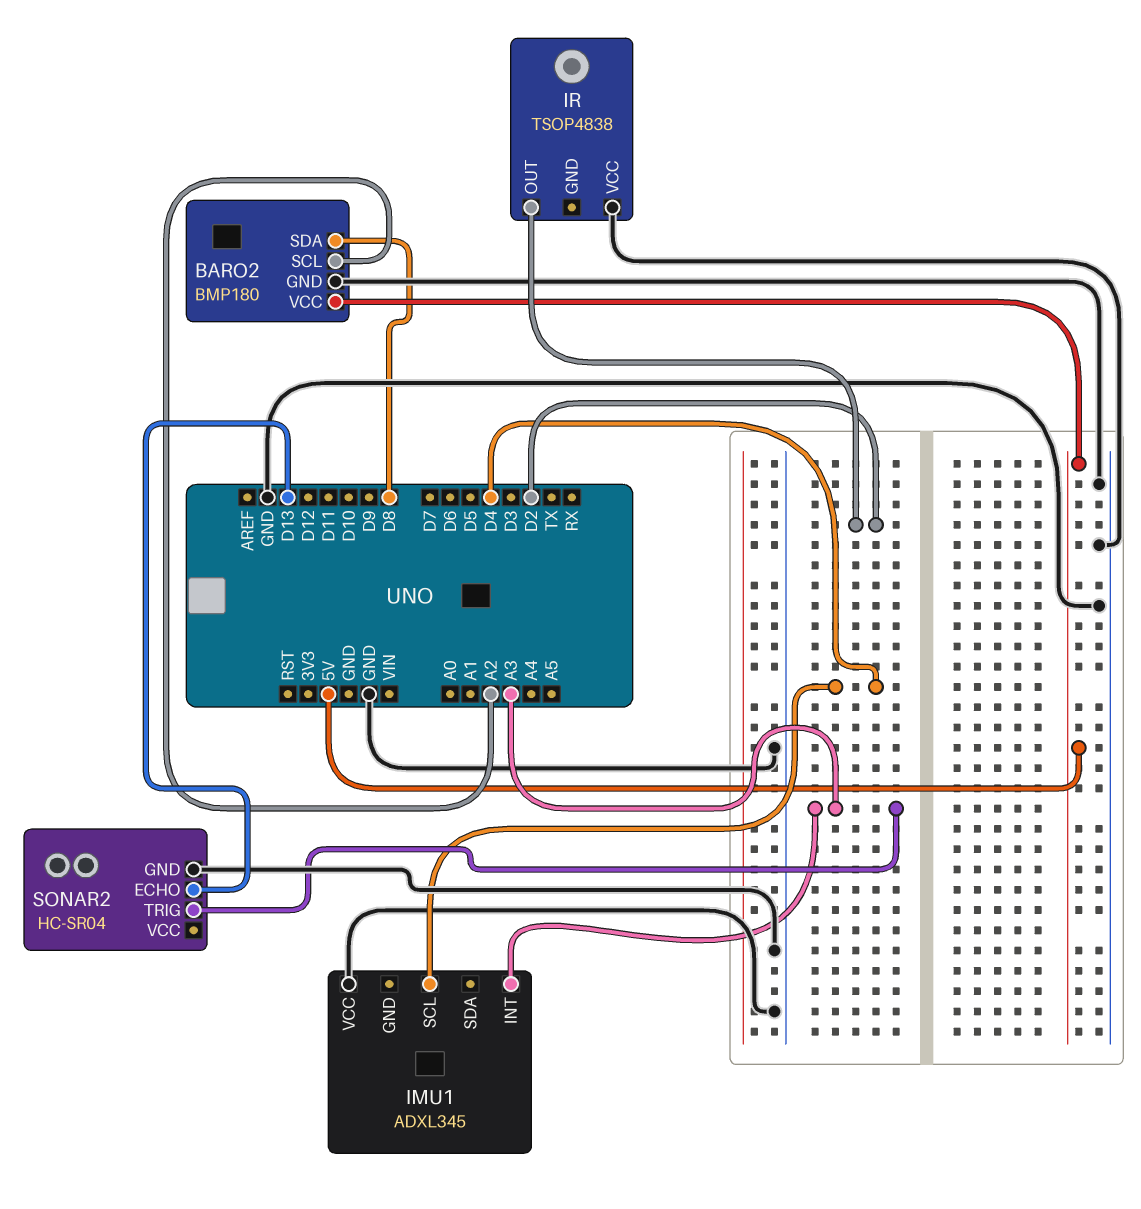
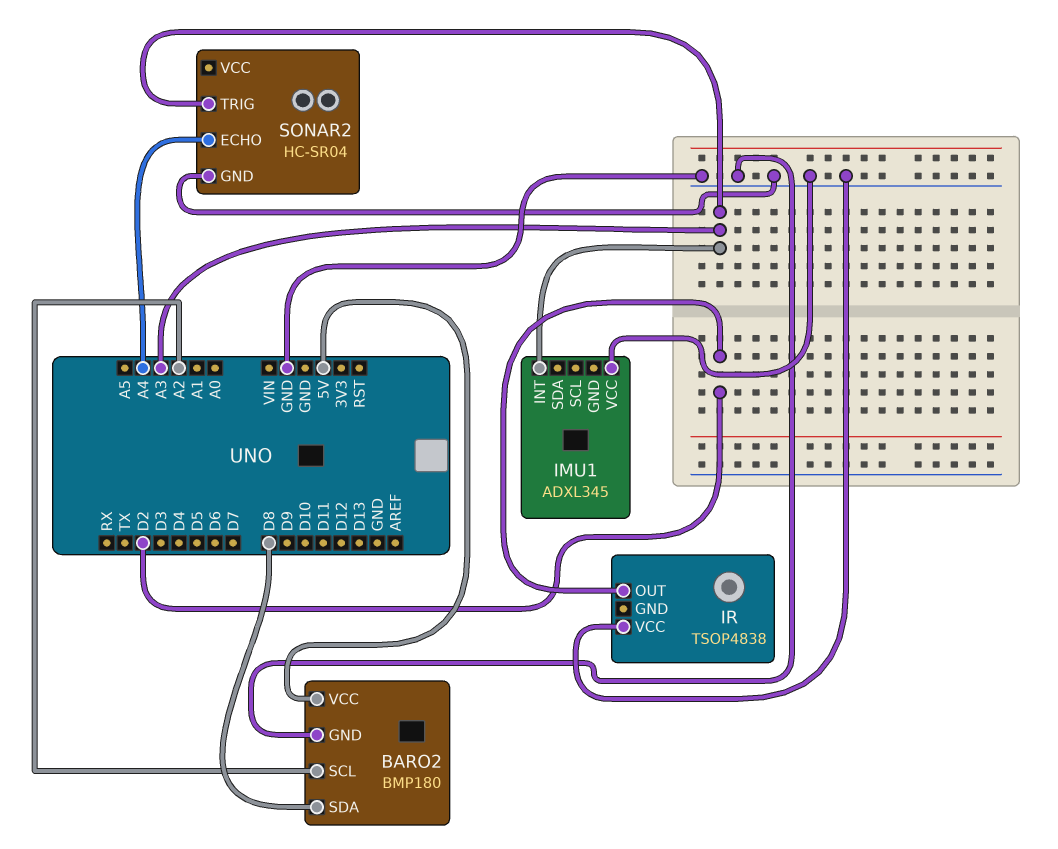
IMU1 pin SCL: D4 -> none
SONAR2 pin ECHO: D13 -> A4

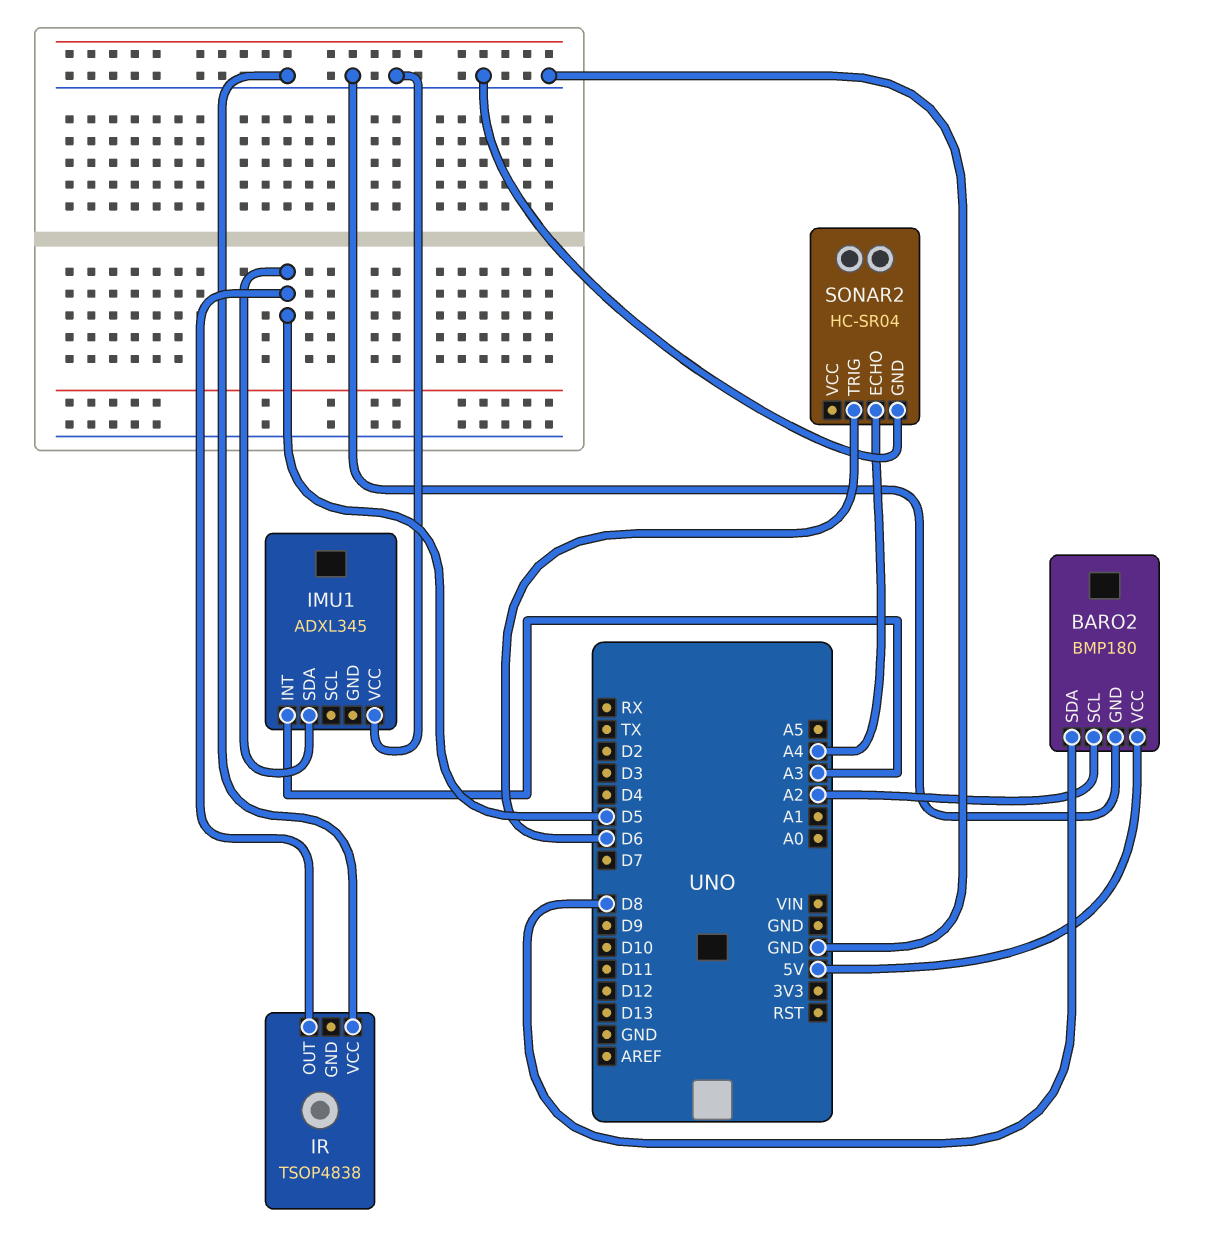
IMU1 pin SDA: none -> D5
IR pin OUT: D2 -> D5
SONAR2 pin TRIG: A3 -> D6

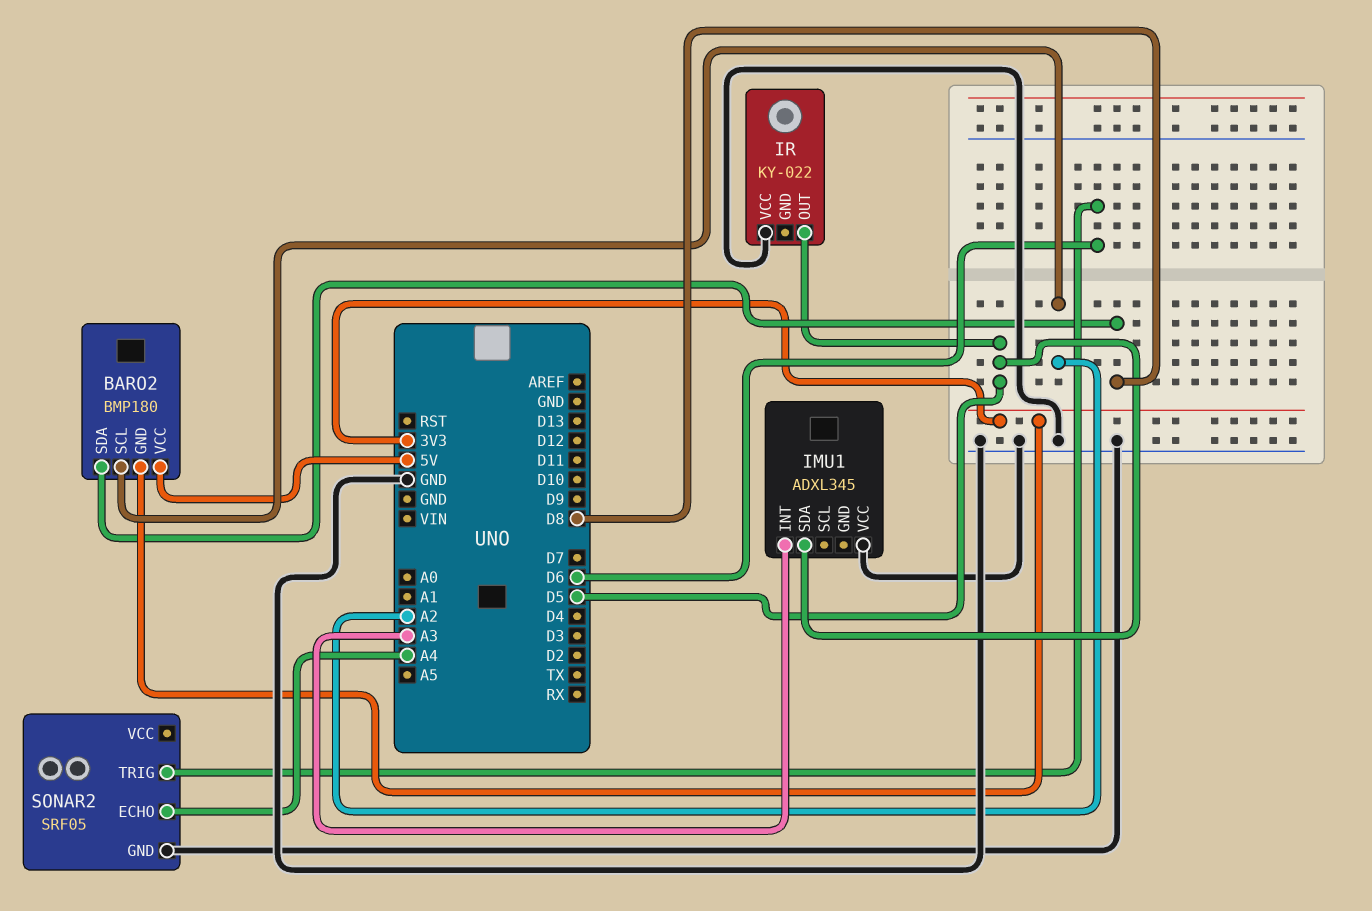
BARO2 pin GND: GND -> 3V3
IR: TSOP4838 -> KY-022
SONAR2: HC-SR04 -> SRF05

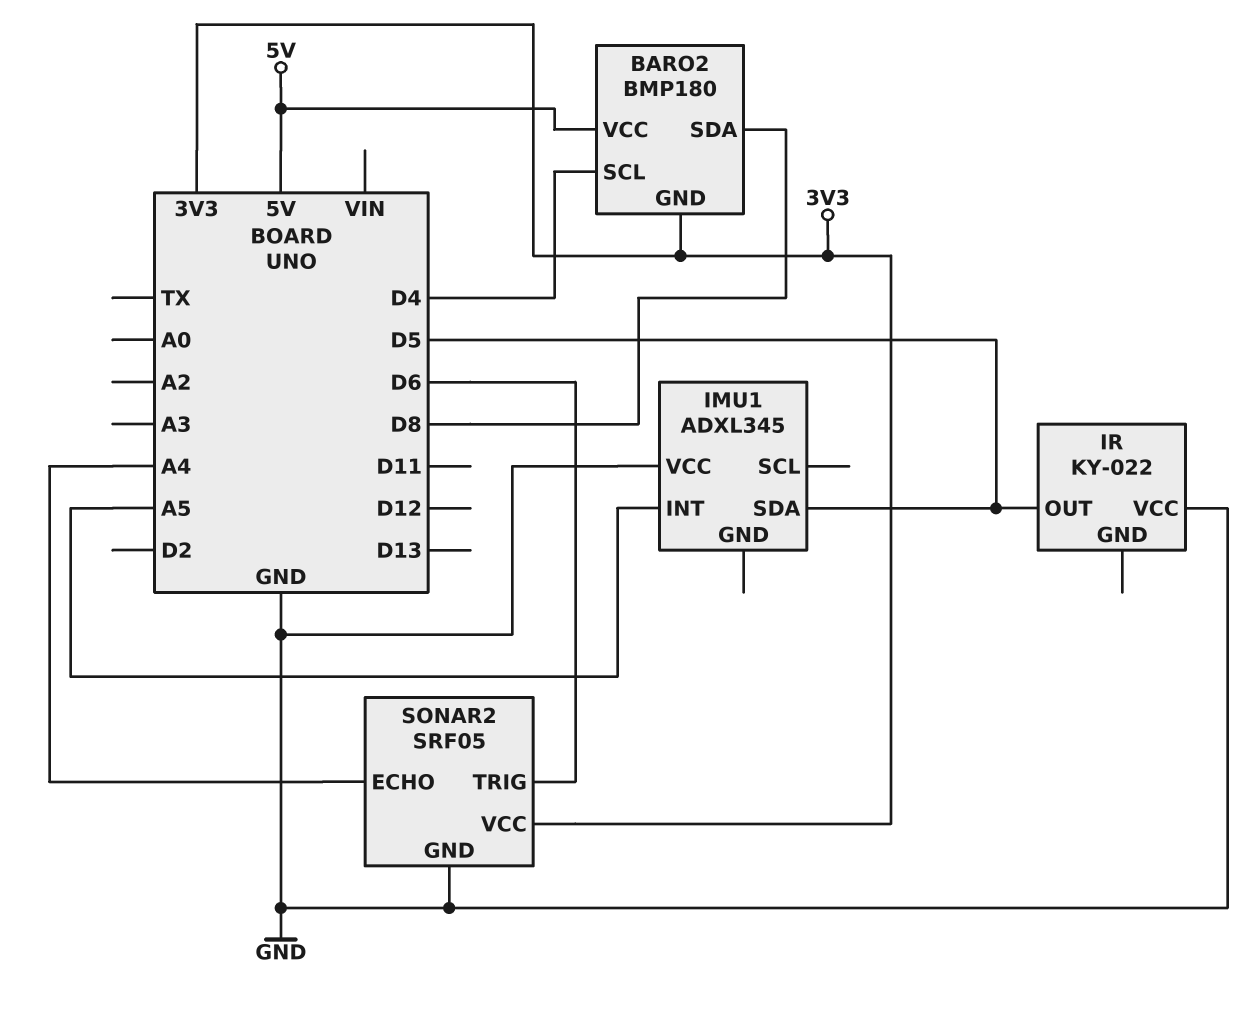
BARO2 pin SCL: A2 -> D4
IMU1 pin INT: A3 -> A5
SONAR2 pin VCC: none -> 3V3

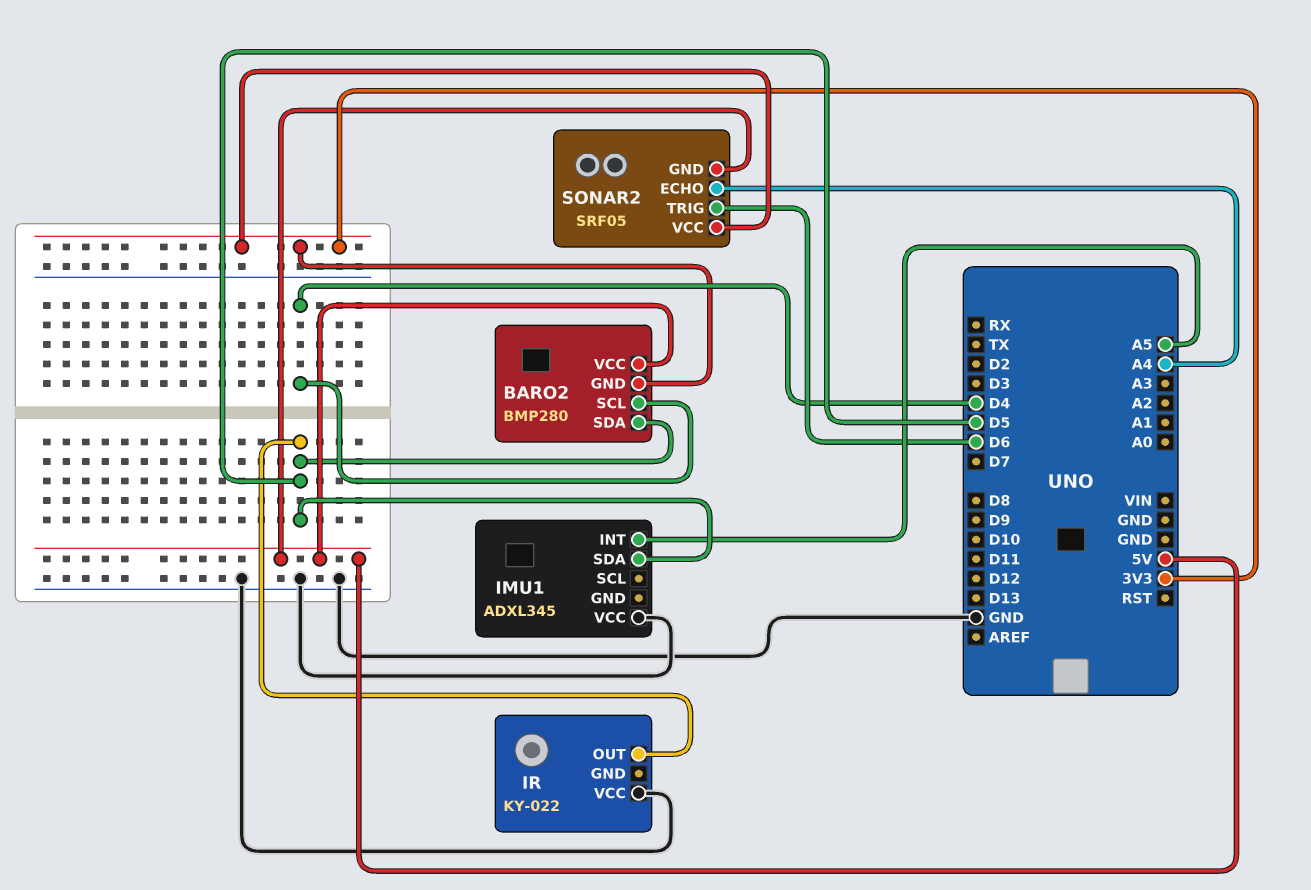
BARO2: BMP180 -> BMP280
BARO2 pin SDA: D8 -> D5
SONAR2 pin GND: GND -> 5V

